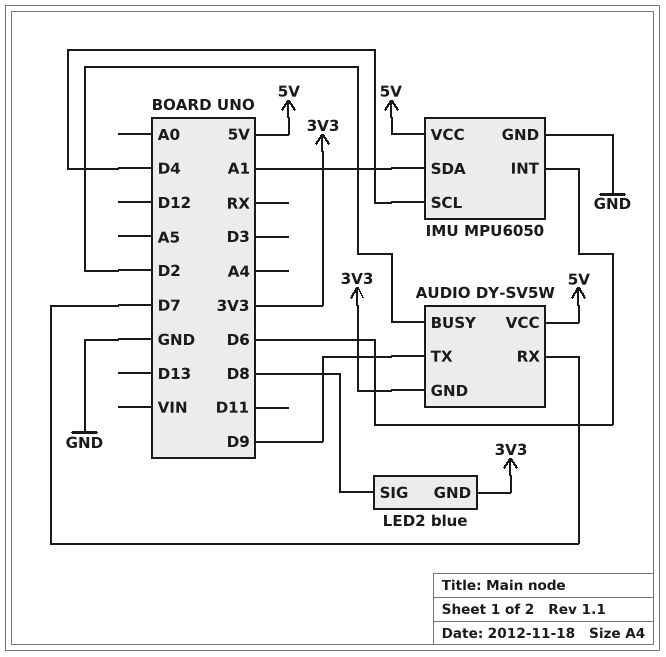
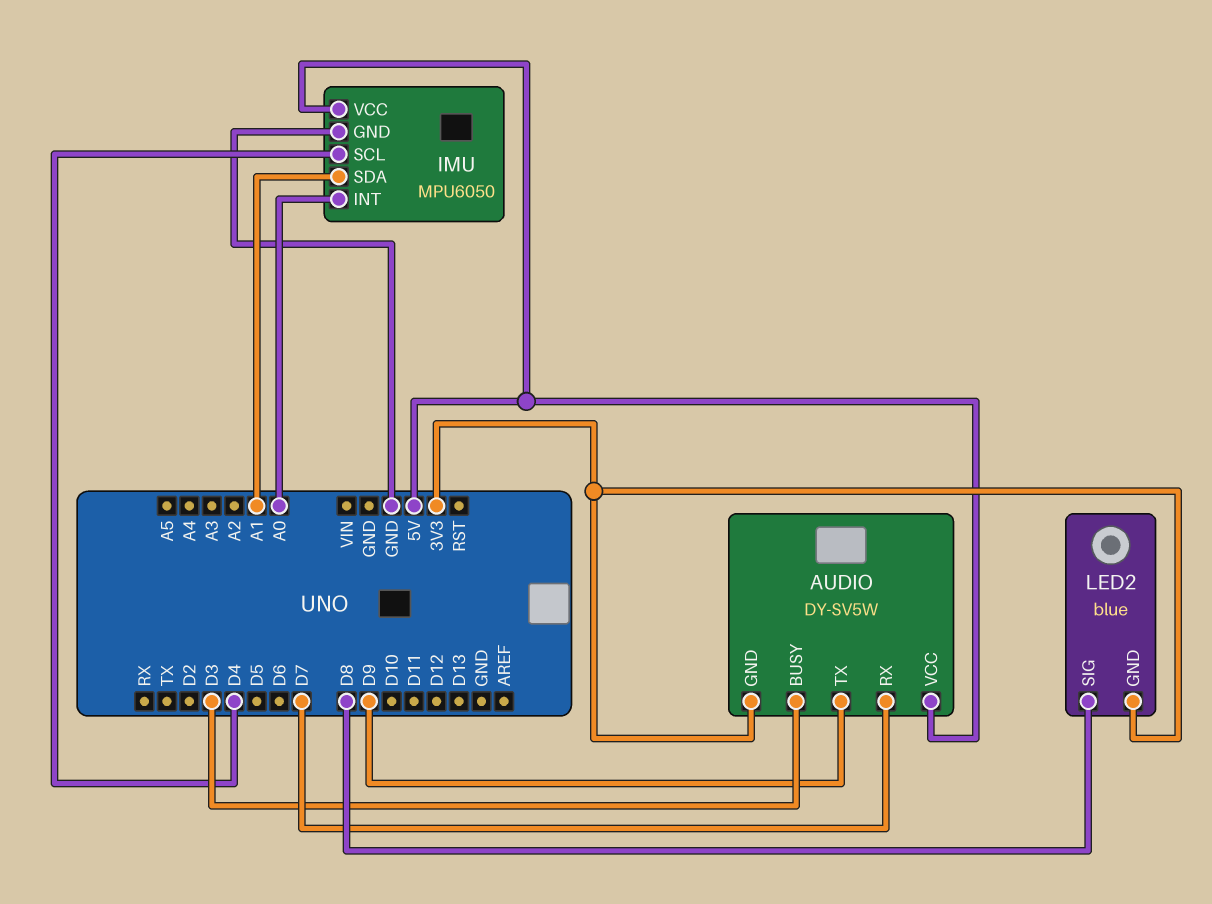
AUDIO pin BUSY: D2 -> D3
IMU pin INT: D6 -> A0

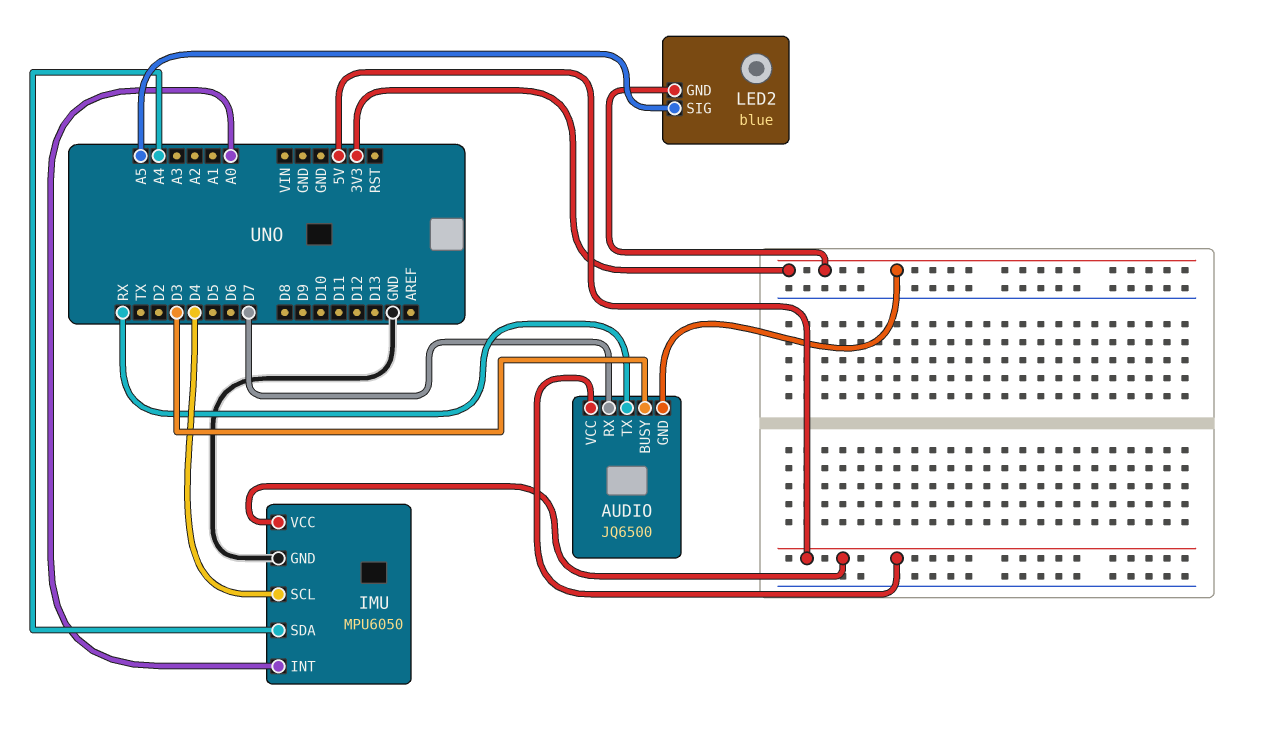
AUDIO: DY-SV5W -> JQ6500
AUDIO pin TX: D9 -> RX
IMU pin SDA: A1 -> A4
LED2 pin SIG: D8 -> A5

